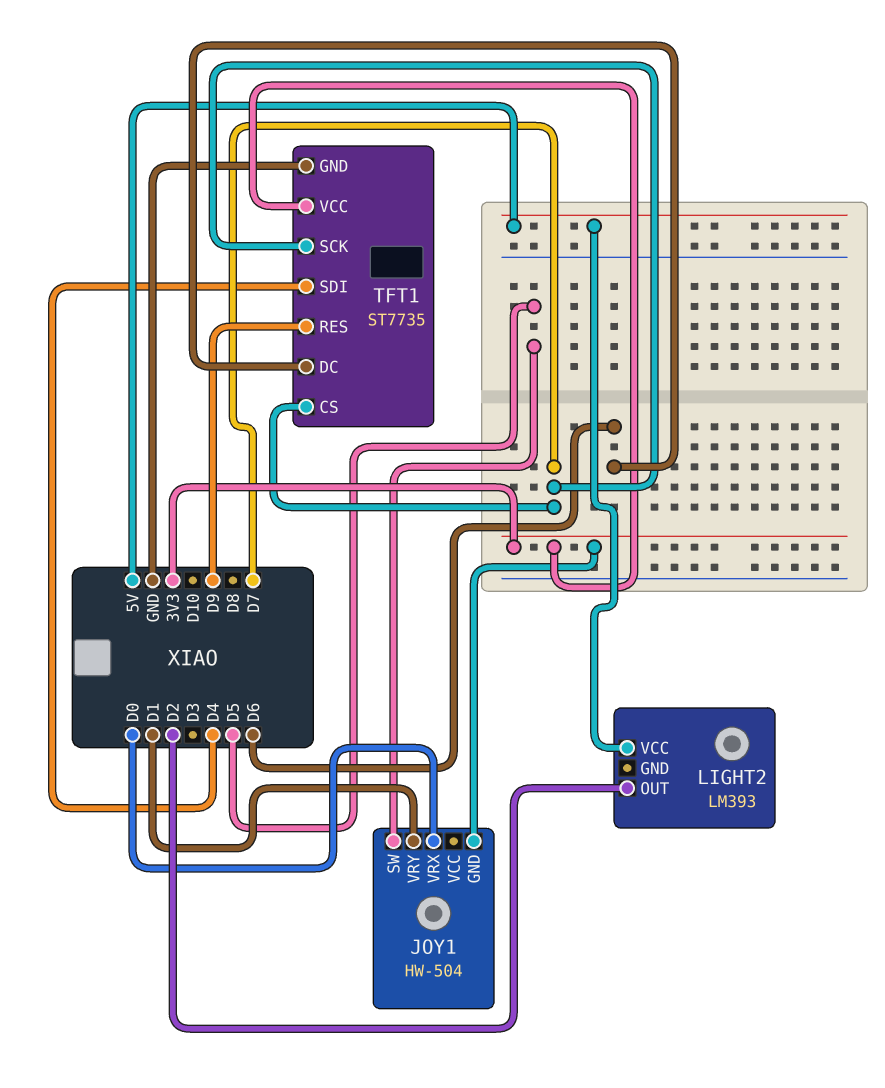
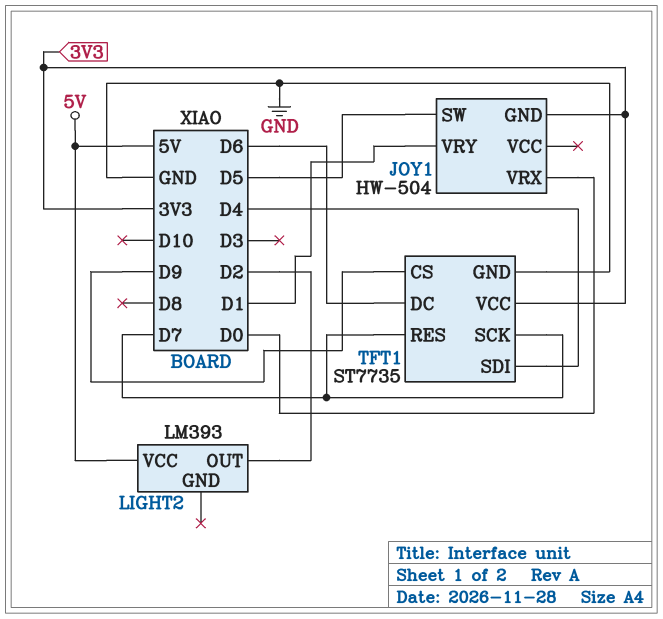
TFT1 pin CS: D7 -> D9
TFT1 pin RES: D9 -> D7

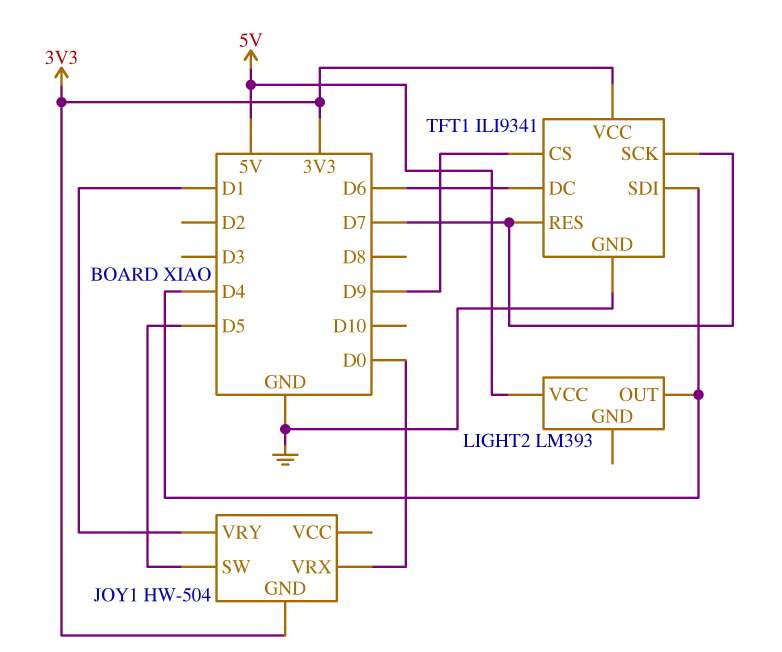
LIGHT2 pin OUT: D2 -> D4
TFT1: ST7735 -> ILI9341

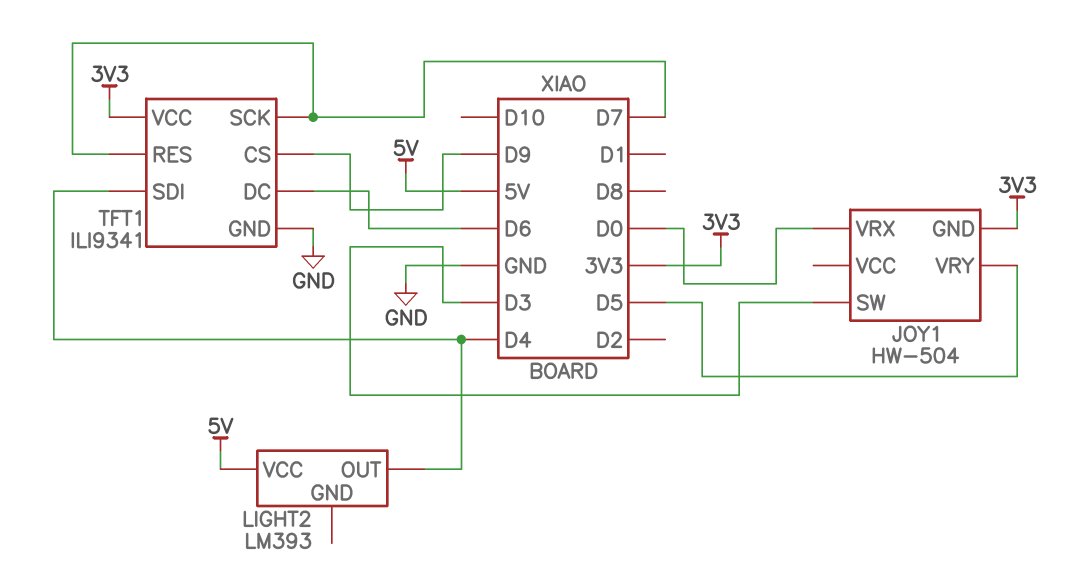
JOY1 pin SW: D5 -> D3
JOY1 pin VRY: D1 -> D5

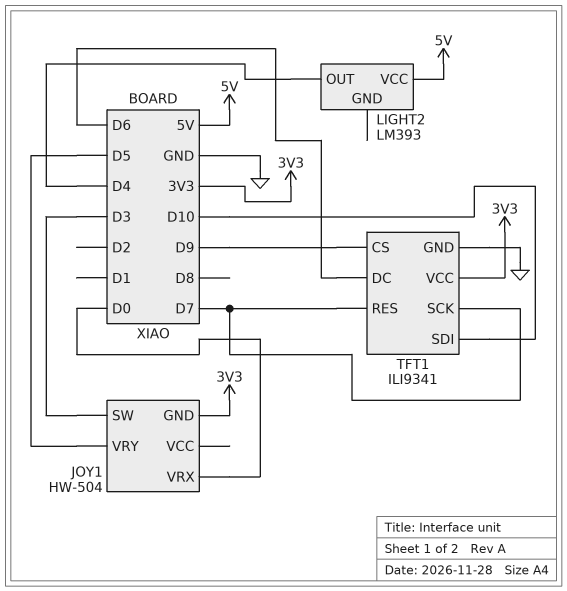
TFT1 pin SDI: D4 -> D10

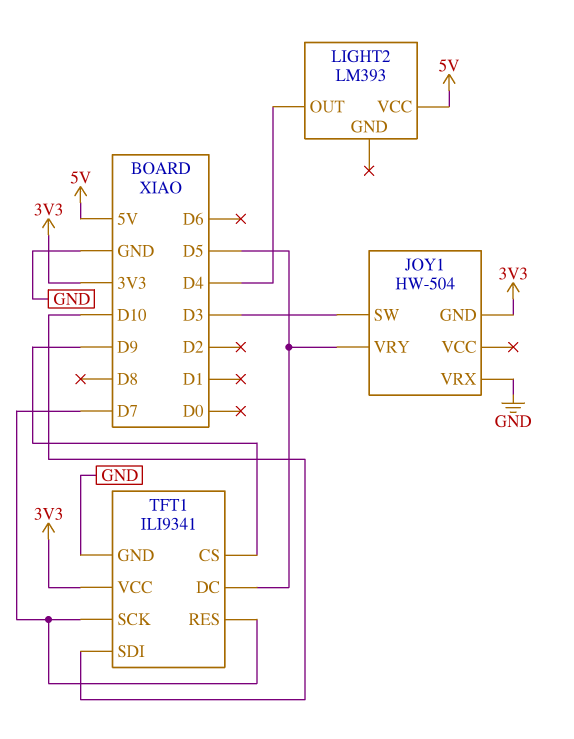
JOY1 pin VRX: D0 -> GND
TFT1 pin DC: D6 -> D5

